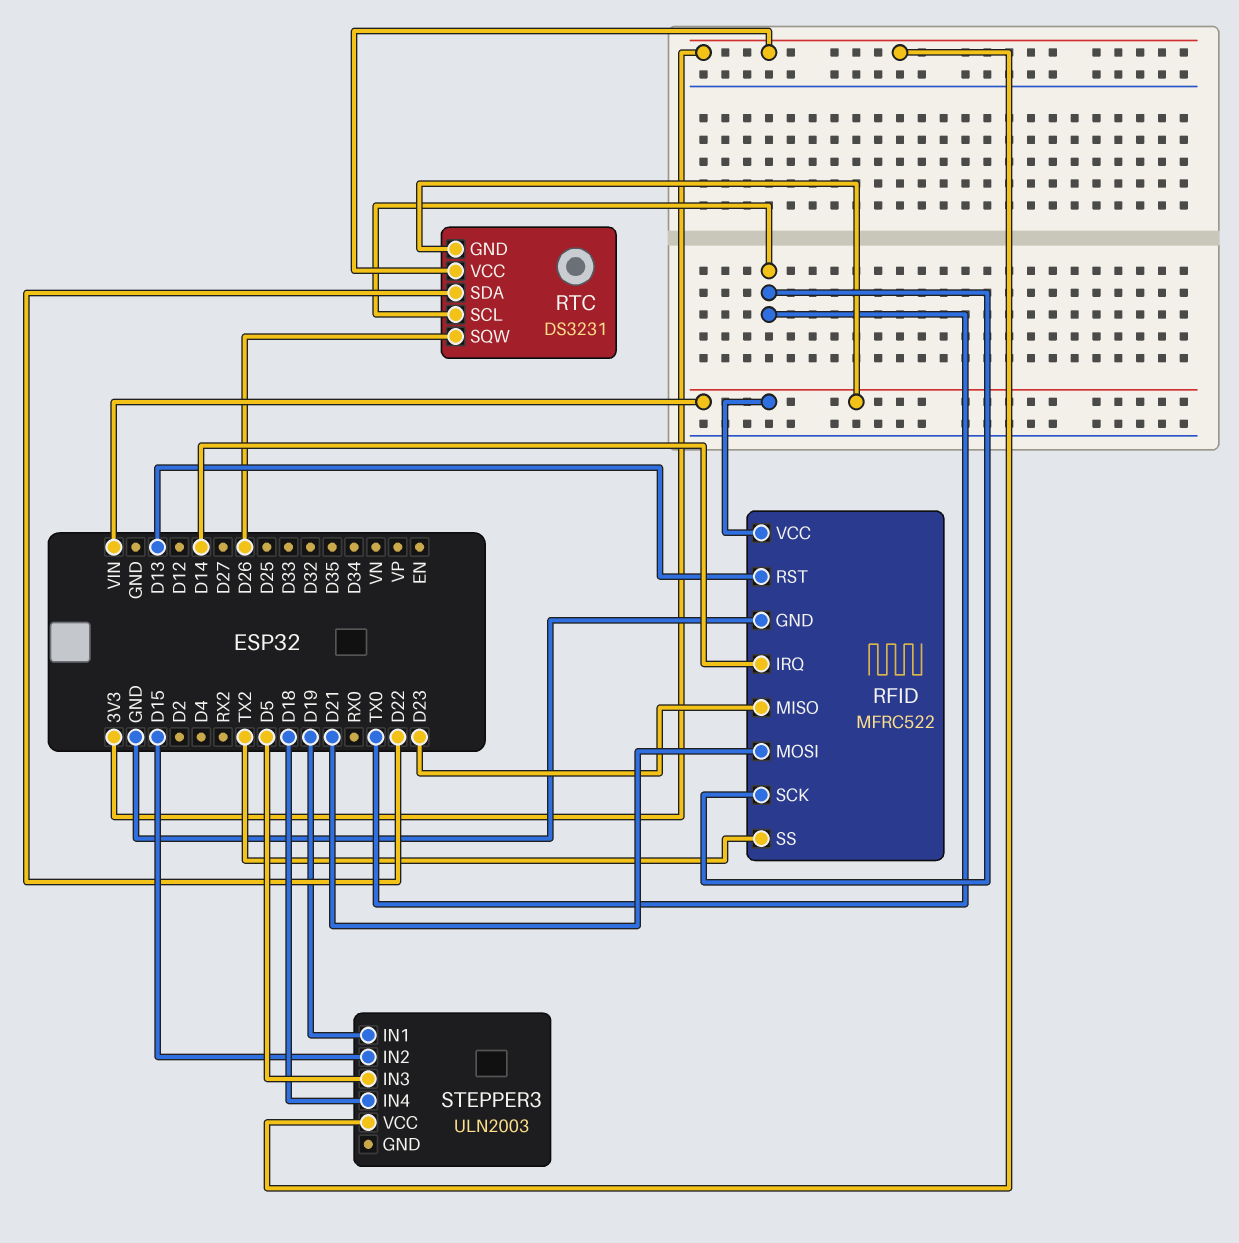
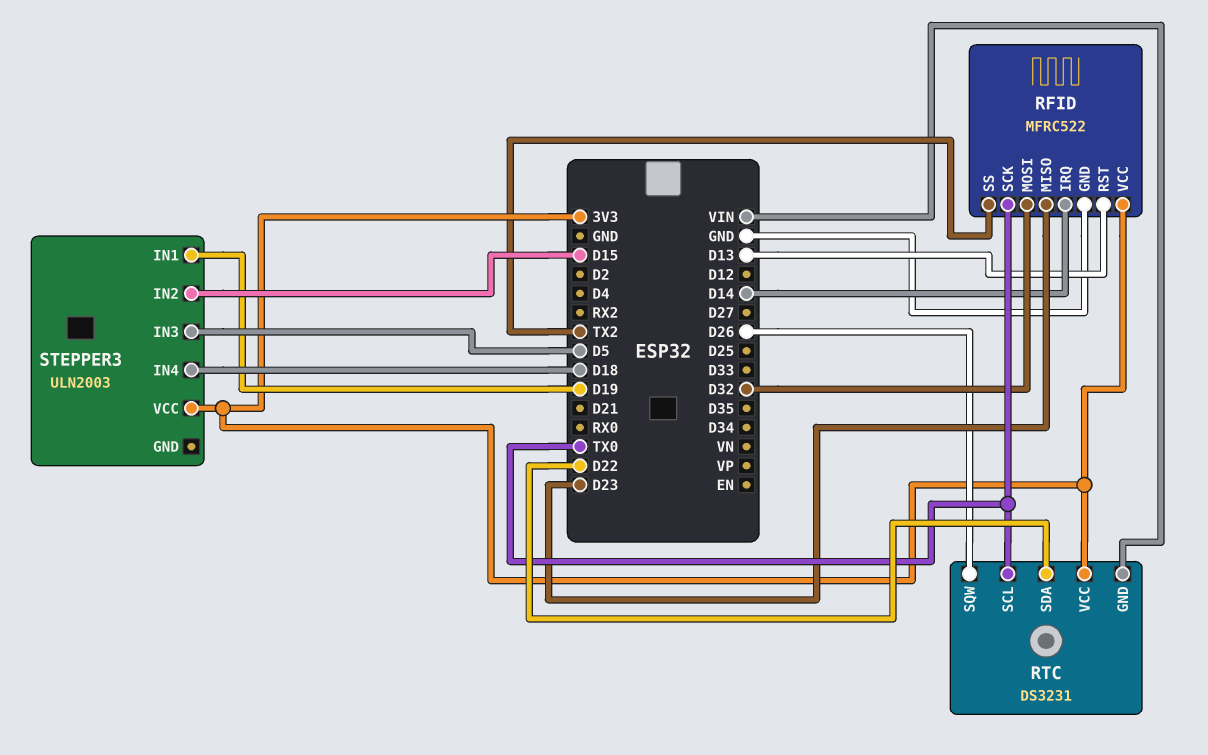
RFID pin MOSI: D21 -> D32
RFID pin VCC: VIN -> 3V3

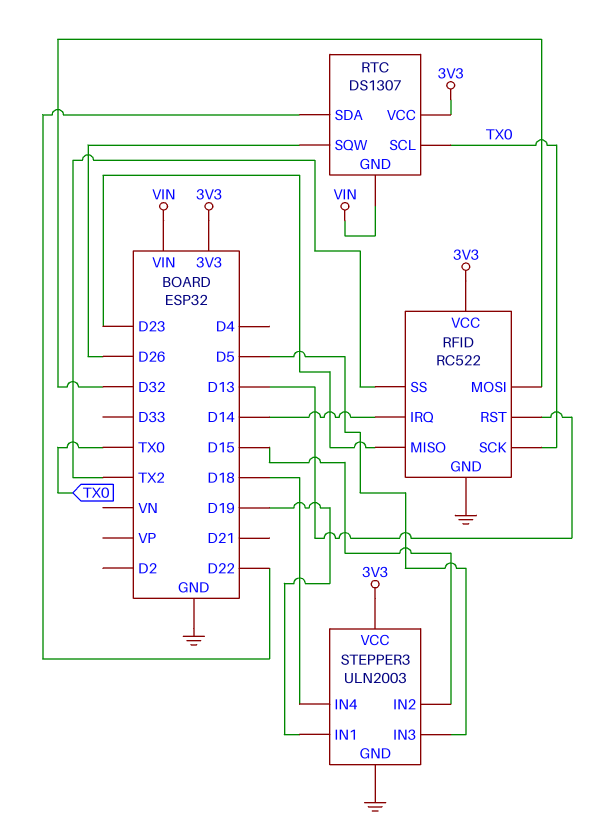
RFID: MFRC522 -> RC522
RTC: DS3231 -> DS1307
STEPPER3 pin GND: none -> GND

